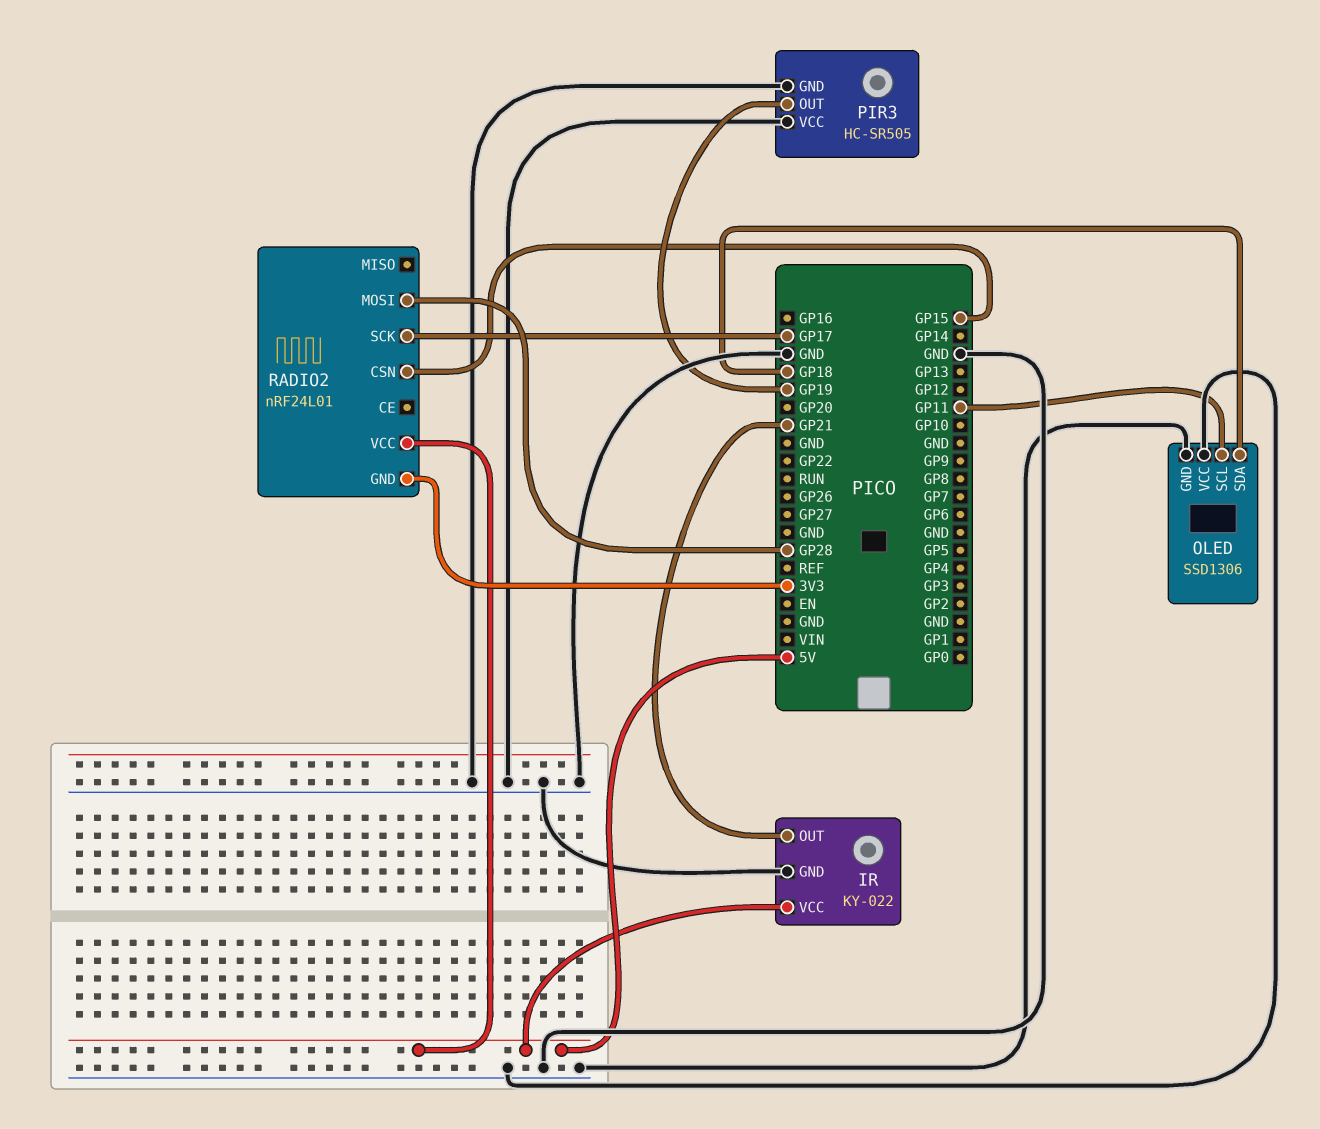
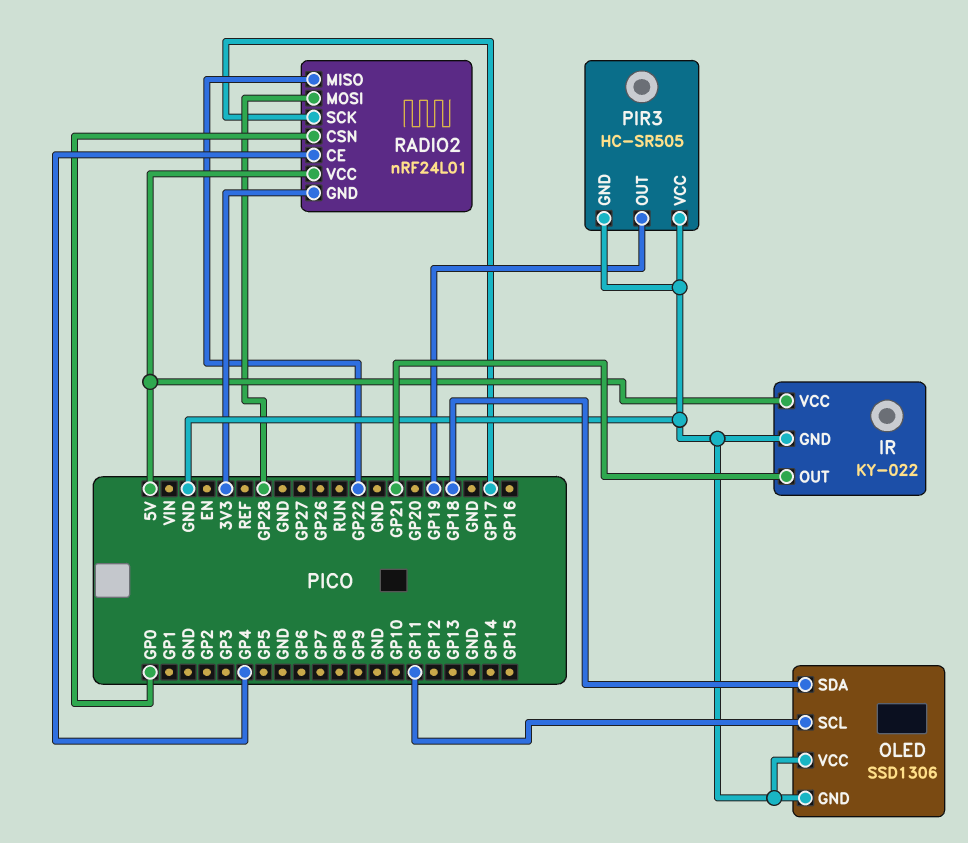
RADIO2 pin CE: none -> GP4
RADIO2 pin CSN: GP15 -> GP0
RADIO2 pin MISO: none -> GP22

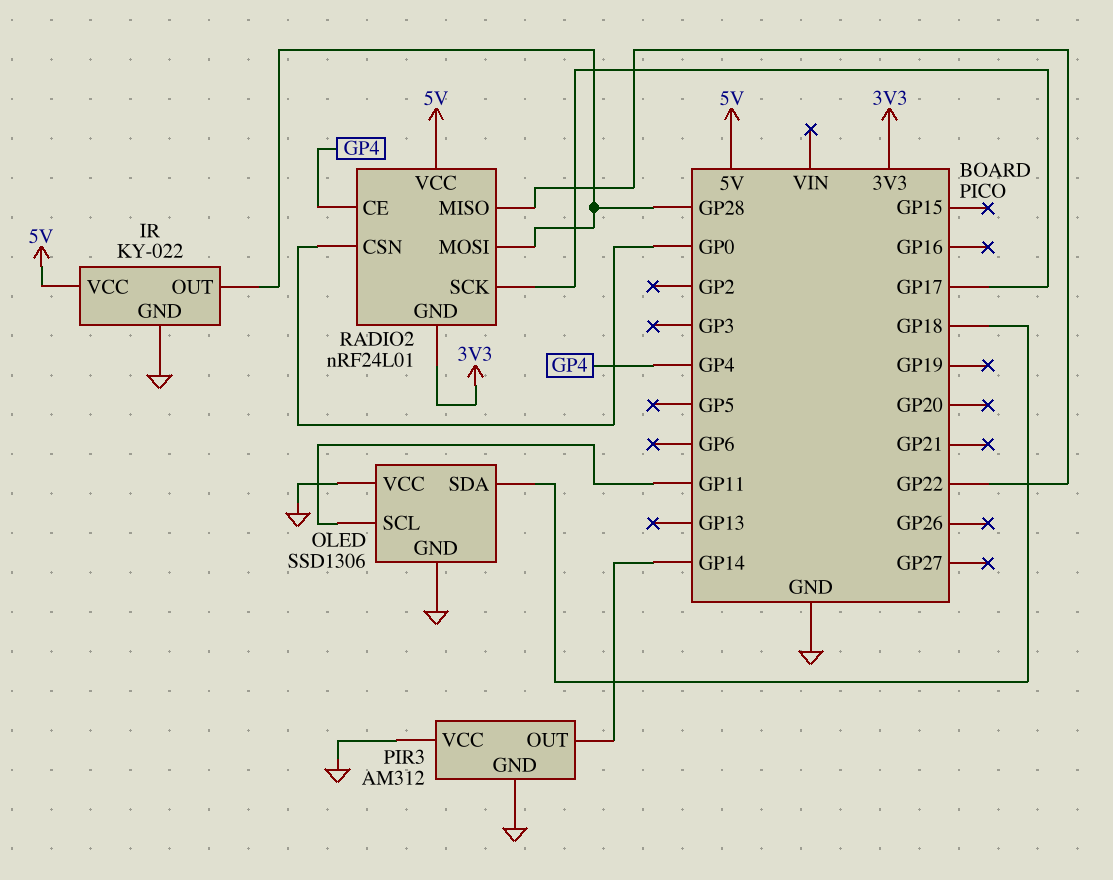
IR pin OUT: GP21 -> GP28
PIR3: HC-SR505 -> AM312
PIR3 pin OUT: GP19 -> GP14

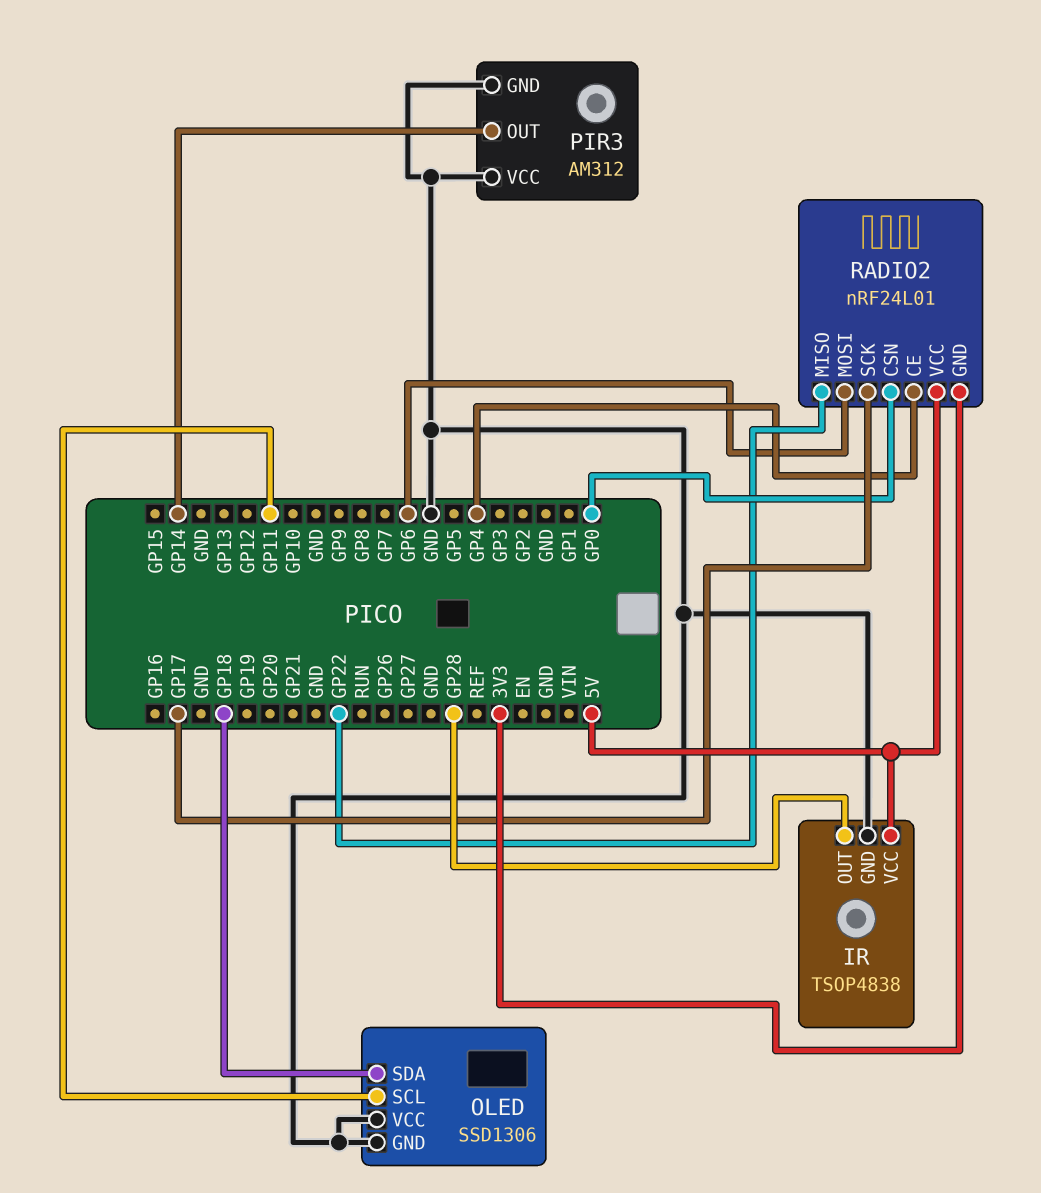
IR: KY-022 -> TSOP4838
RADIO2 pin MOSI: GP28 -> GP6

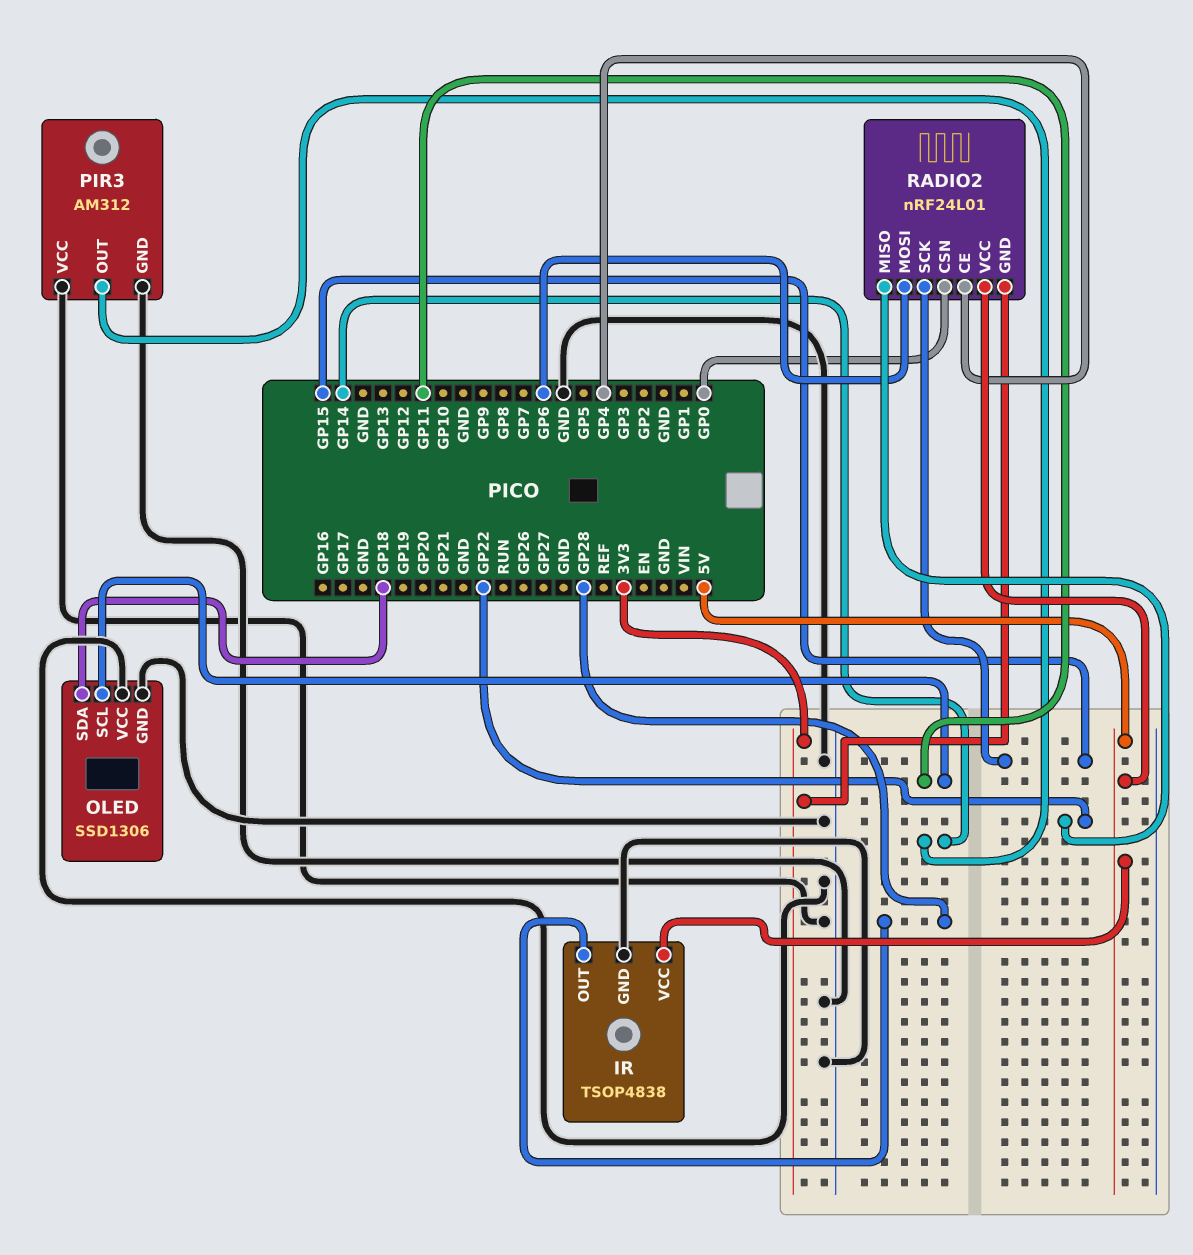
RADIO2 pin SCK: GP17 -> GP15

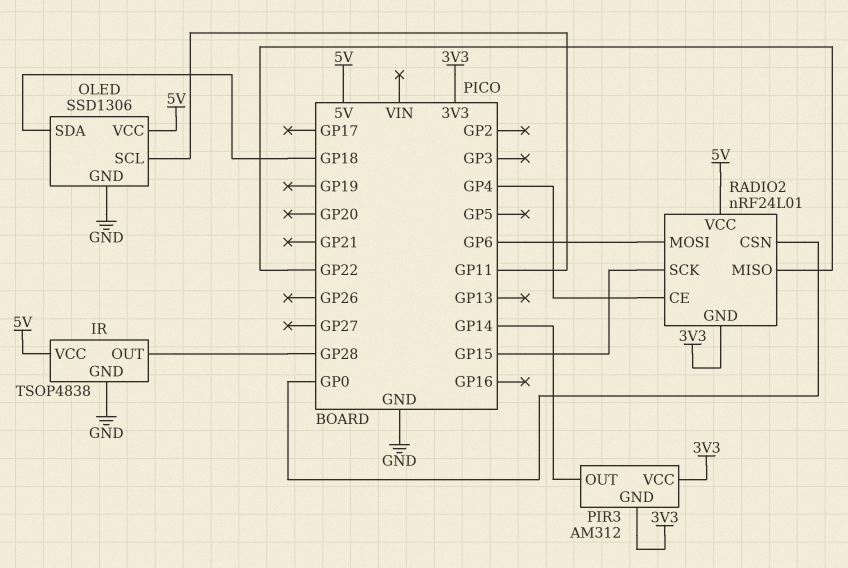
OLED pin VCC: GND -> 5V
PIR3 pin GND: GND -> 3V3
PIR3 pin VCC: GND -> 3V3

